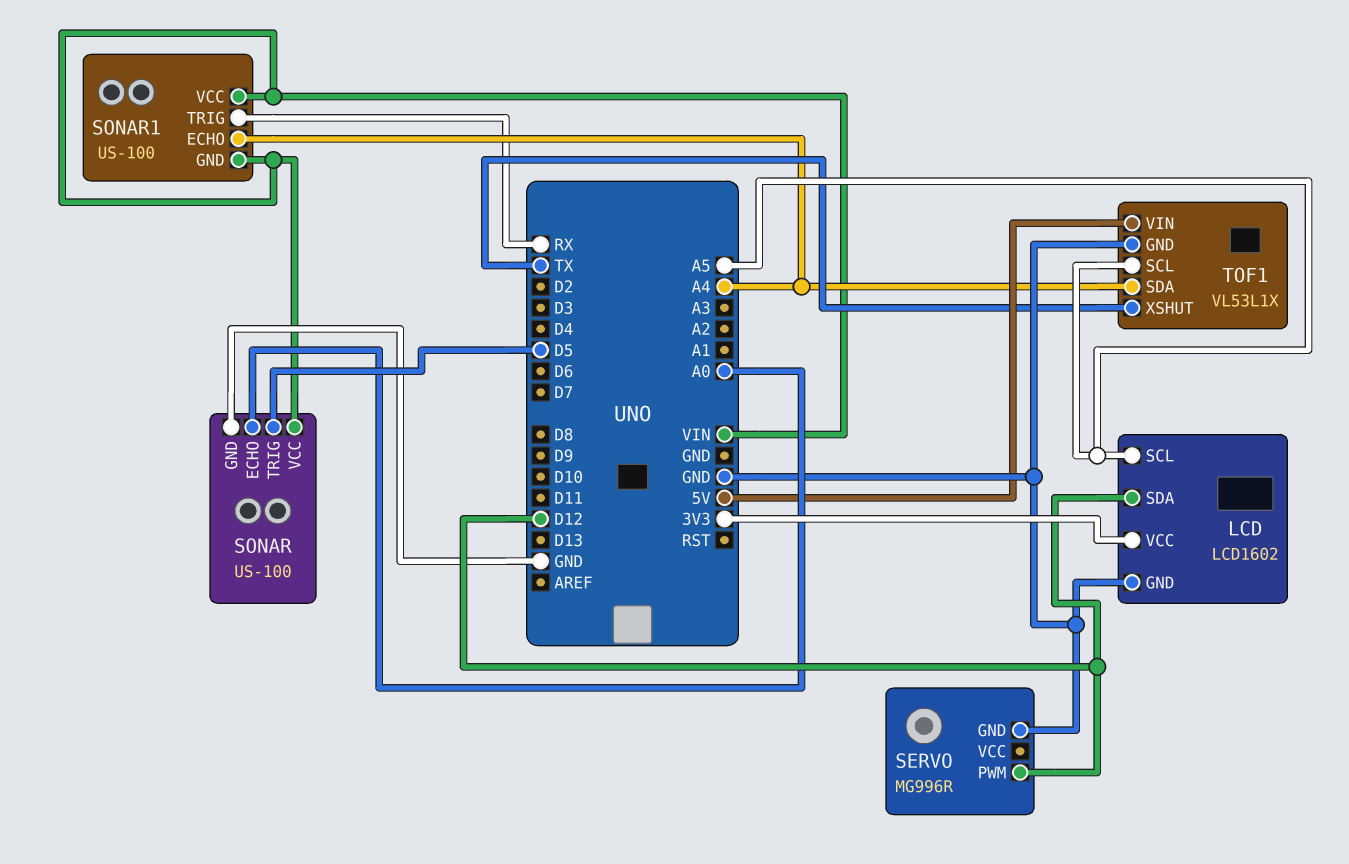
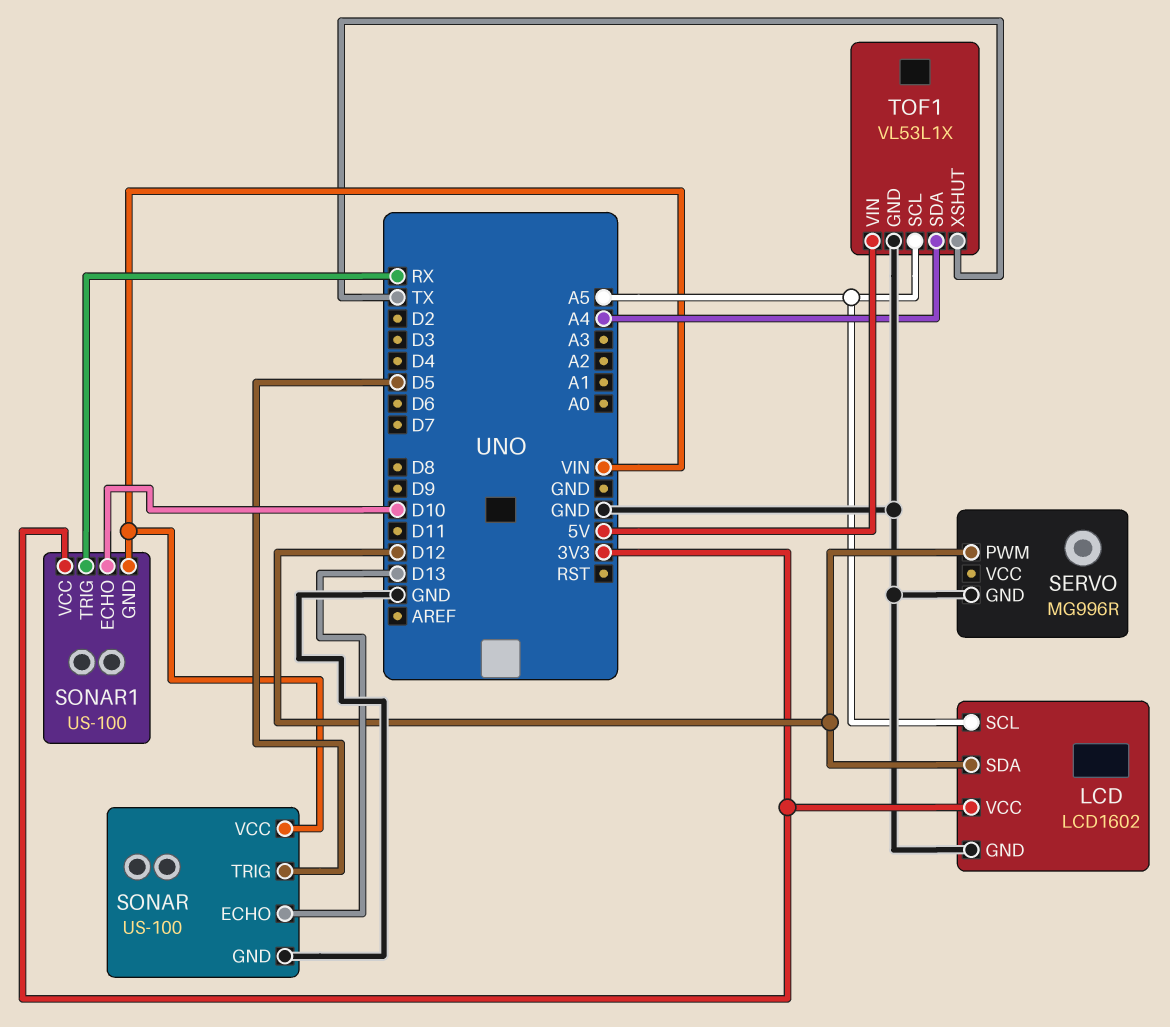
SONAR pin ECHO: A0 -> D13
SONAR1 pin ECHO: A4 -> D10
SONAR1 pin VCC: VIN -> 3V3

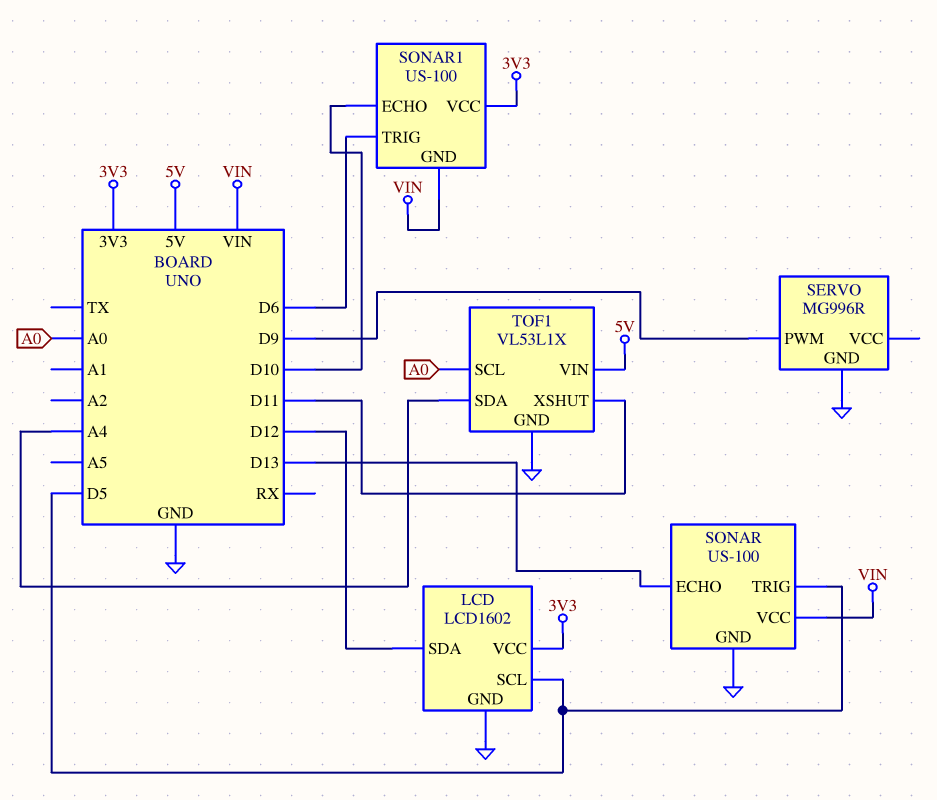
LCD pin SCL: A5 -> D5
SERVO pin PWM: D12 -> D9
SONAR1 pin TRIG: RX -> D6
TOF1 pin SCL: A5 -> A0
TOF1 pin XSHUT: TX -> D11

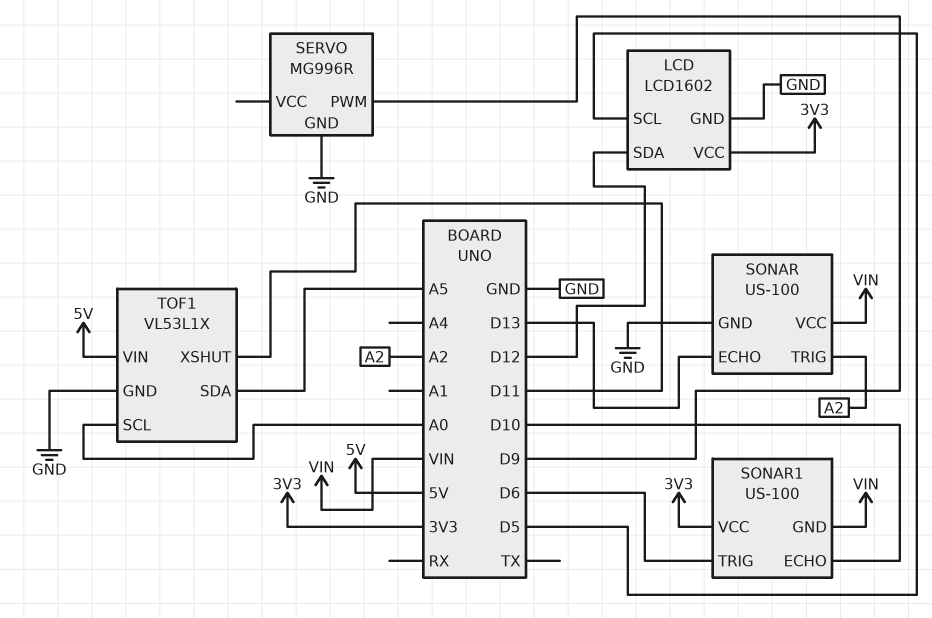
SONAR pin TRIG: D5 -> A2
TOF1 pin SDA: A4 -> A5

